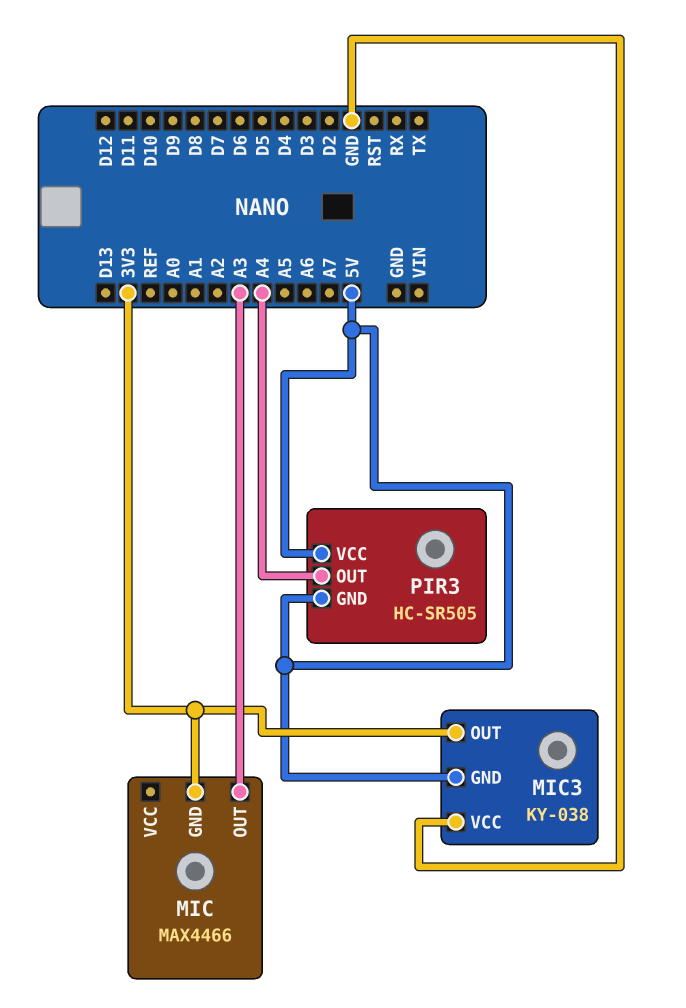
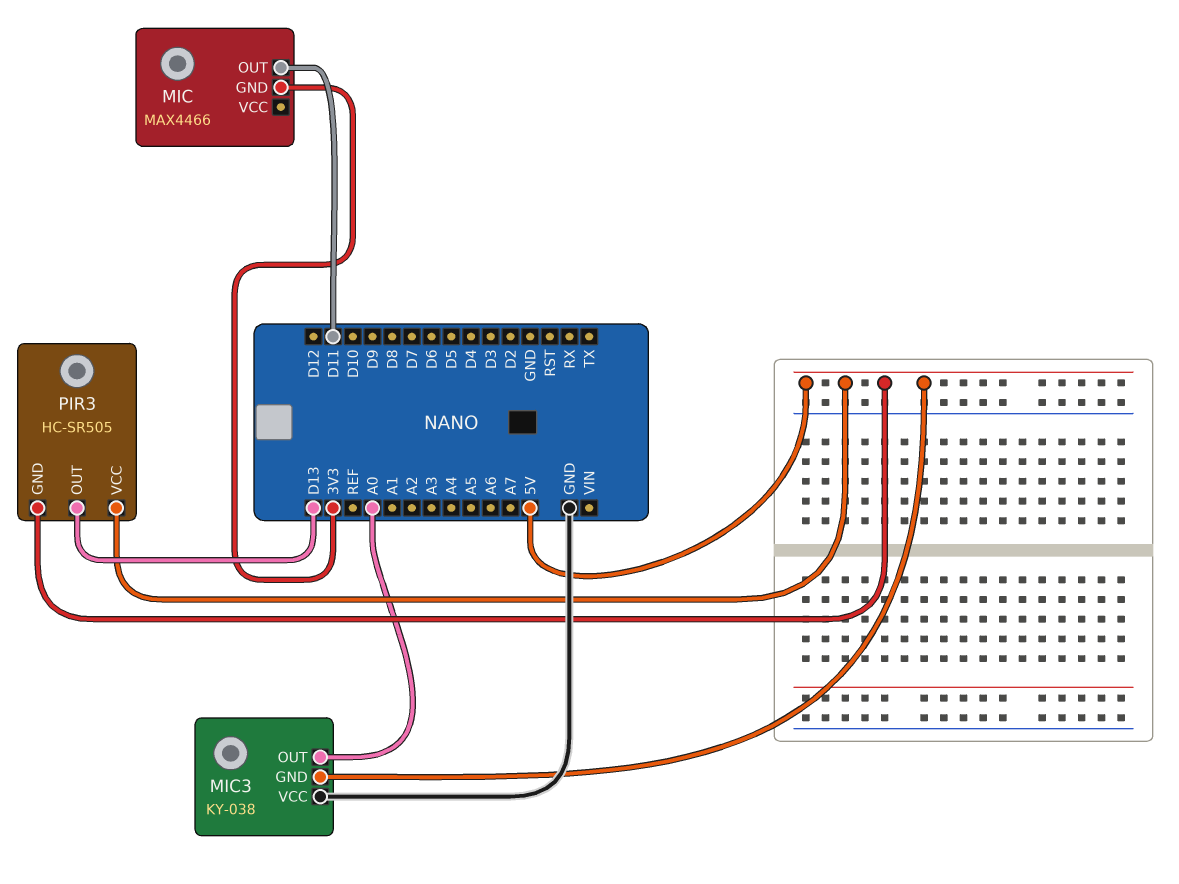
MIC pin OUT: A3 -> D11
MIC3 pin OUT: 3V3 -> A0
PIR3 pin OUT: A4 -> D13

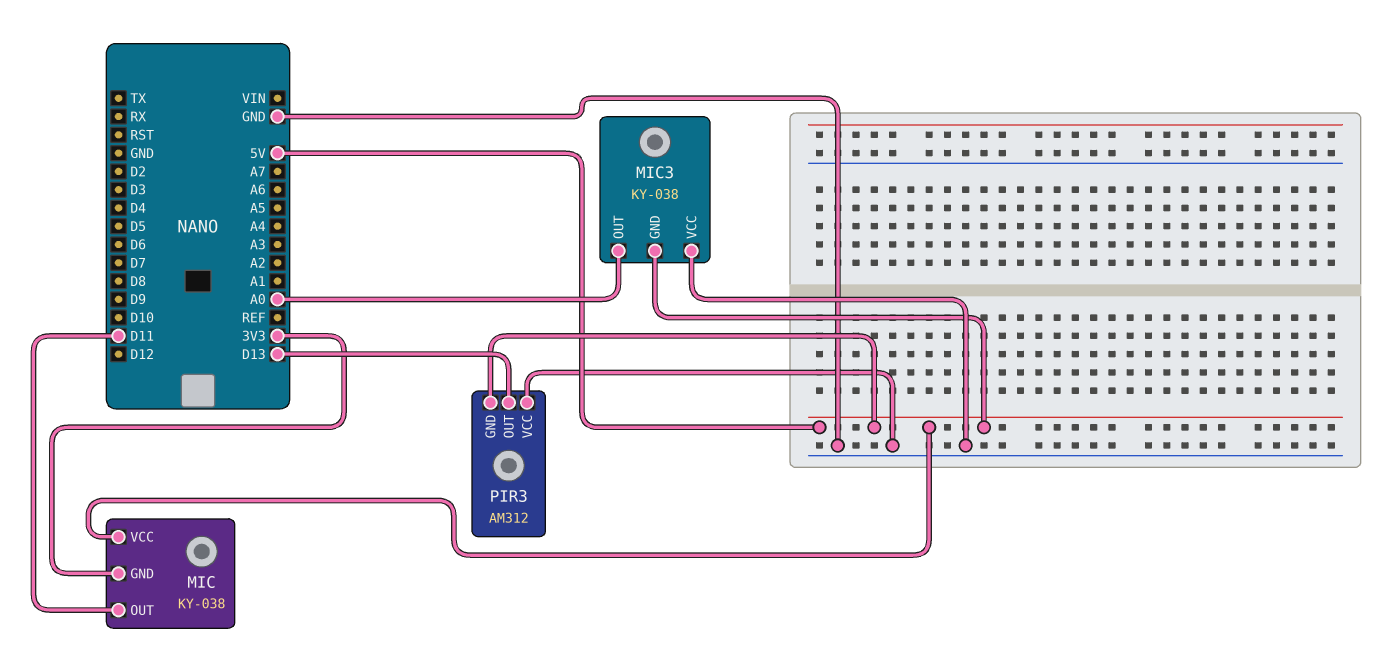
MIC: MAX4466 -> KY-038
MIC pin VCC: none -> 5V
PIR3: HC-SR505 -> AM312
PIR3 pin VCC: 5V -> GND

